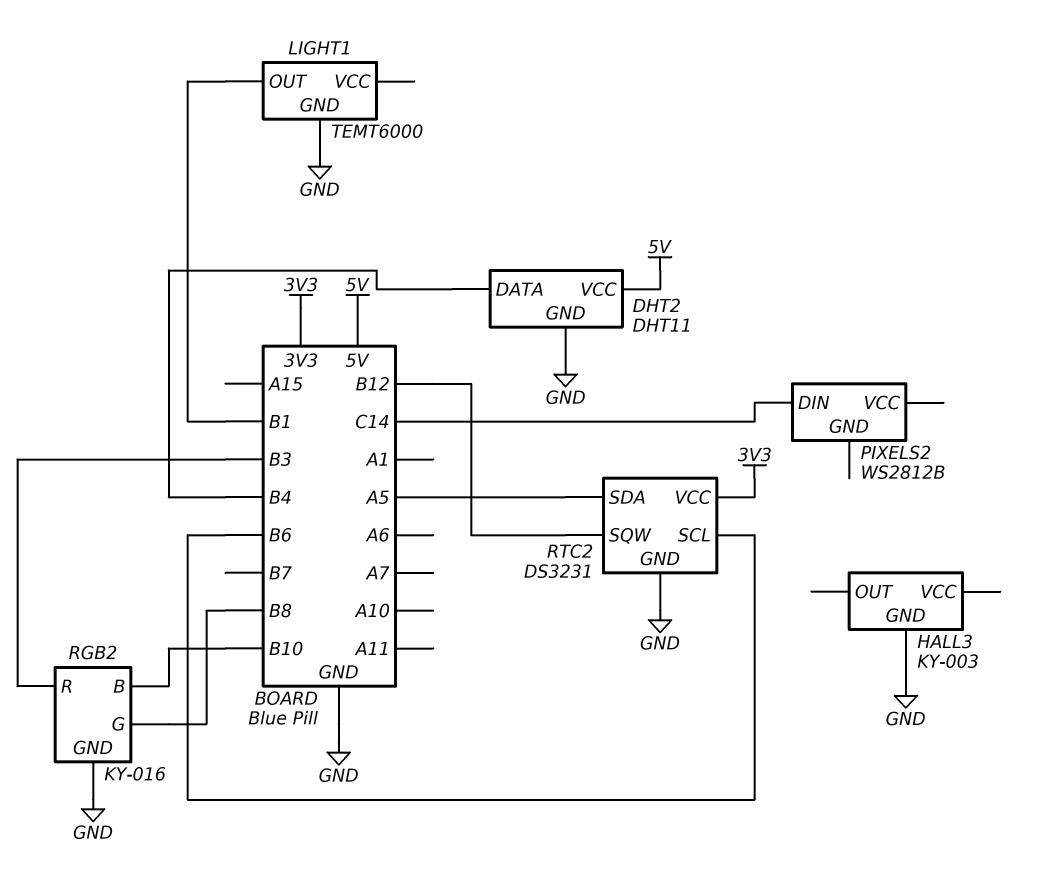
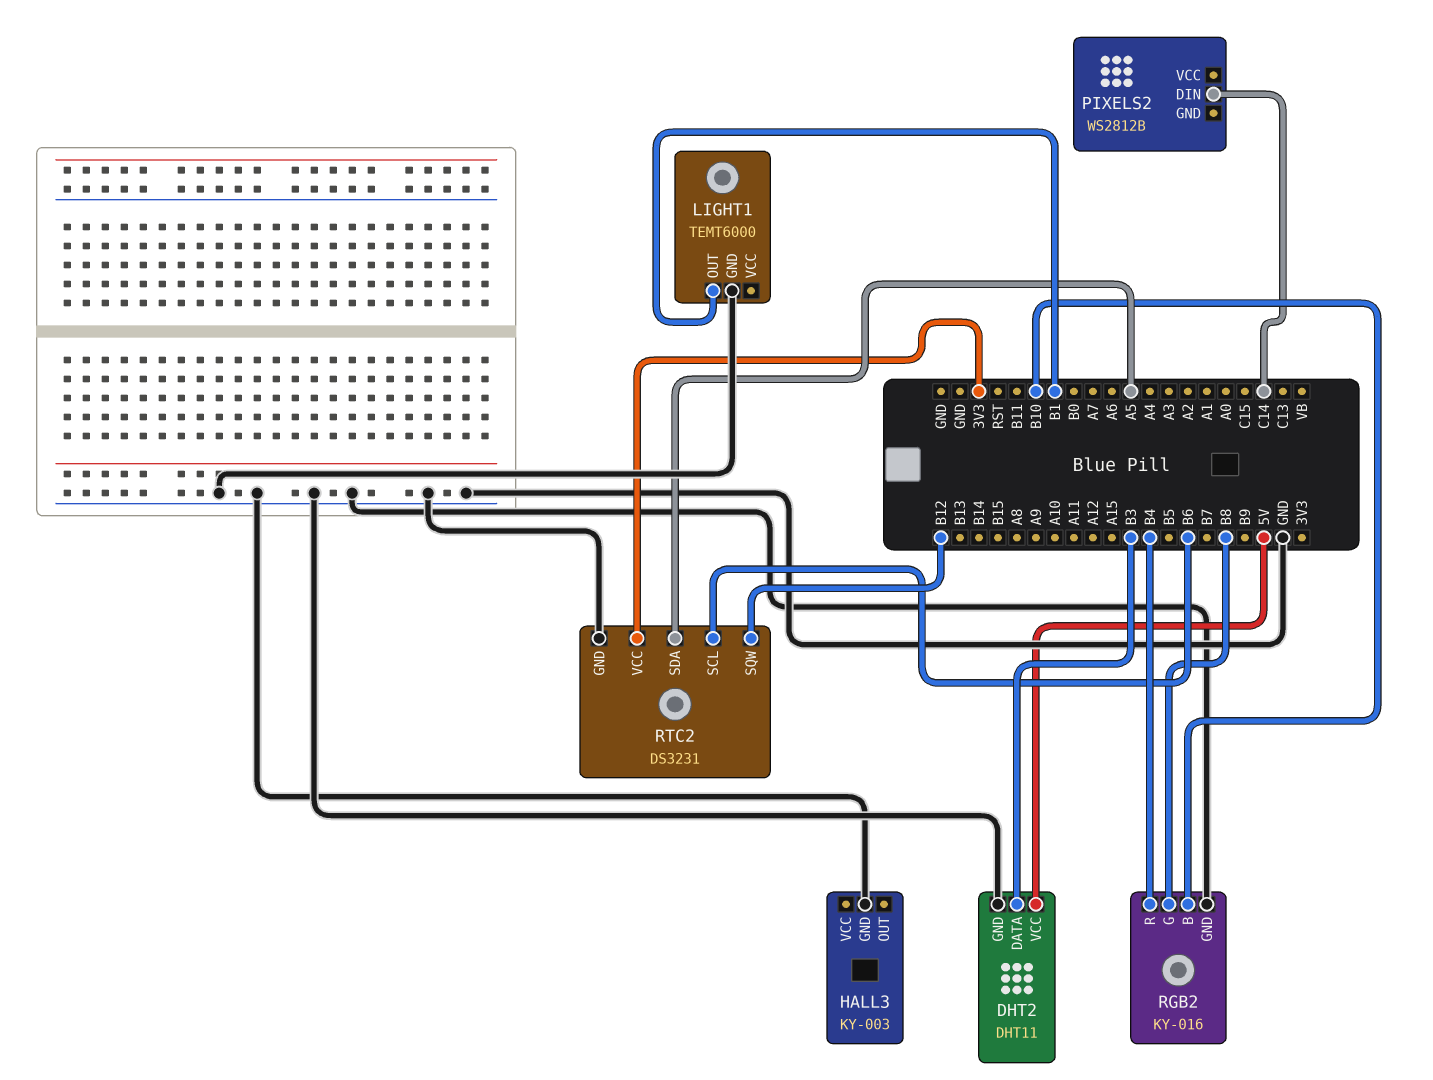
DHT2 pin DATA: B4 -> B3
RGB2 pin R: B3 -> B4

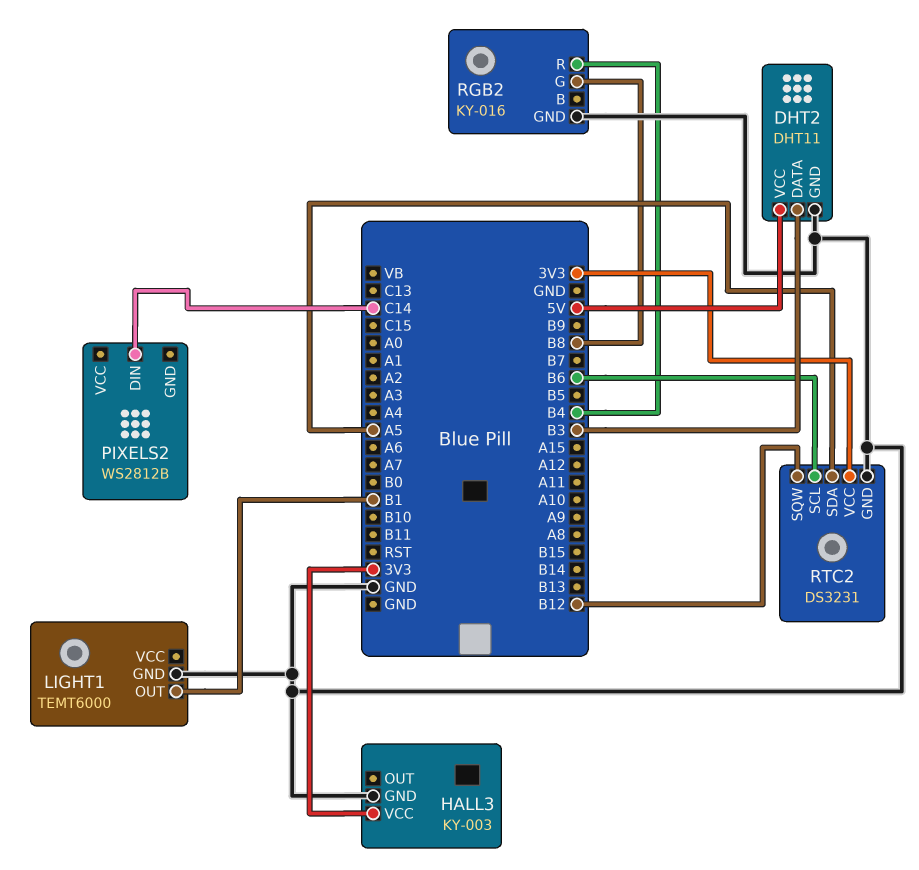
HALL3 pin VCC: none -> 3V3
RGB2 pin B: B10 -> none

